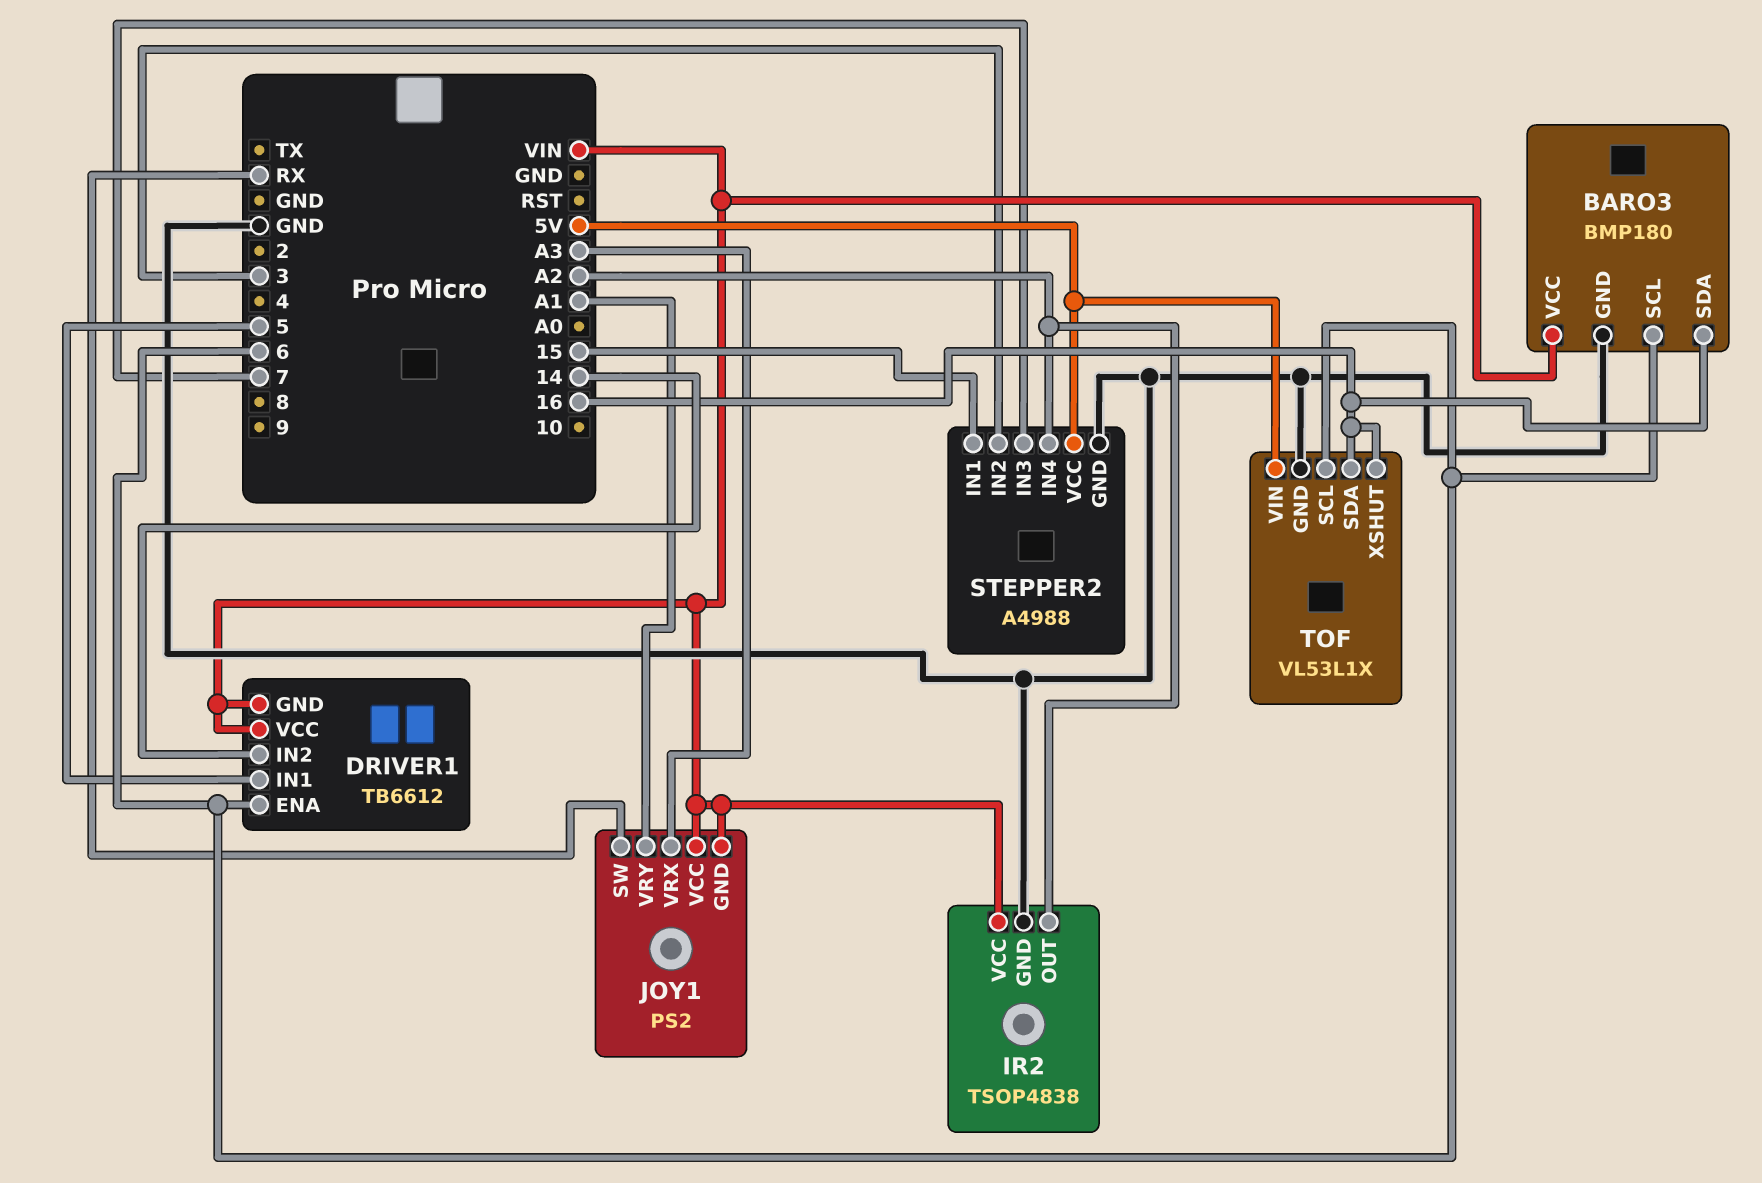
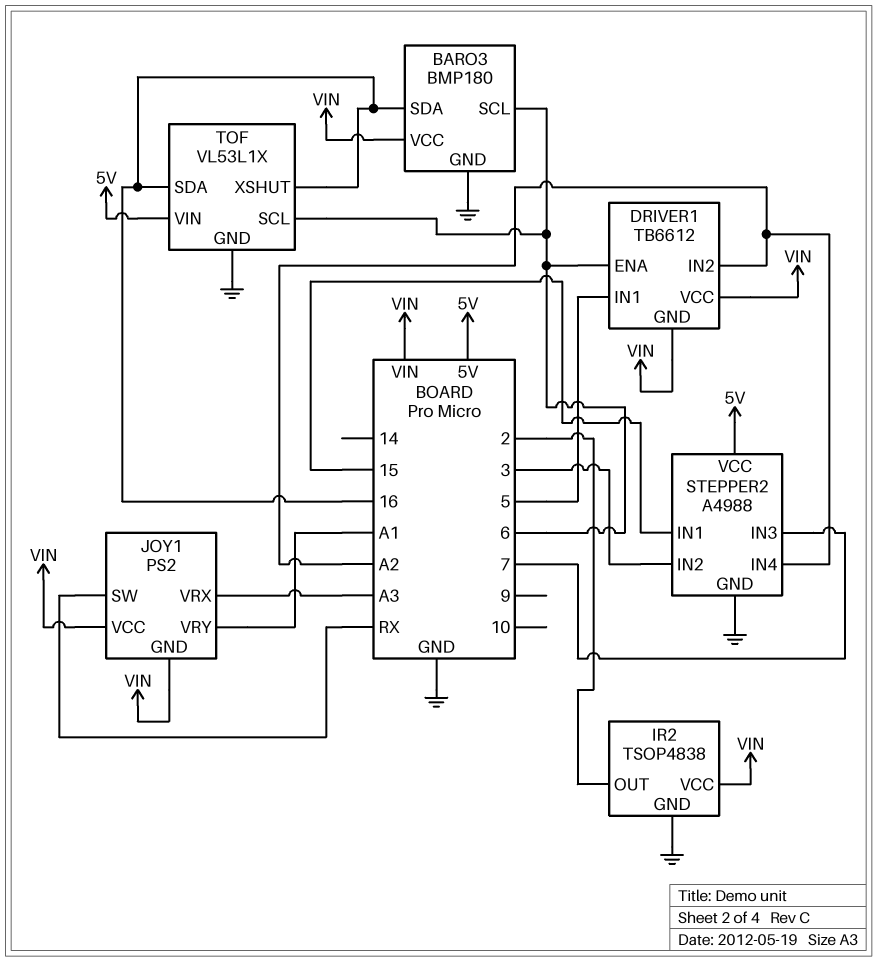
DRIVER1 pin IN2: 14 -> A2
IR2 pin OUT: A2 -> 2

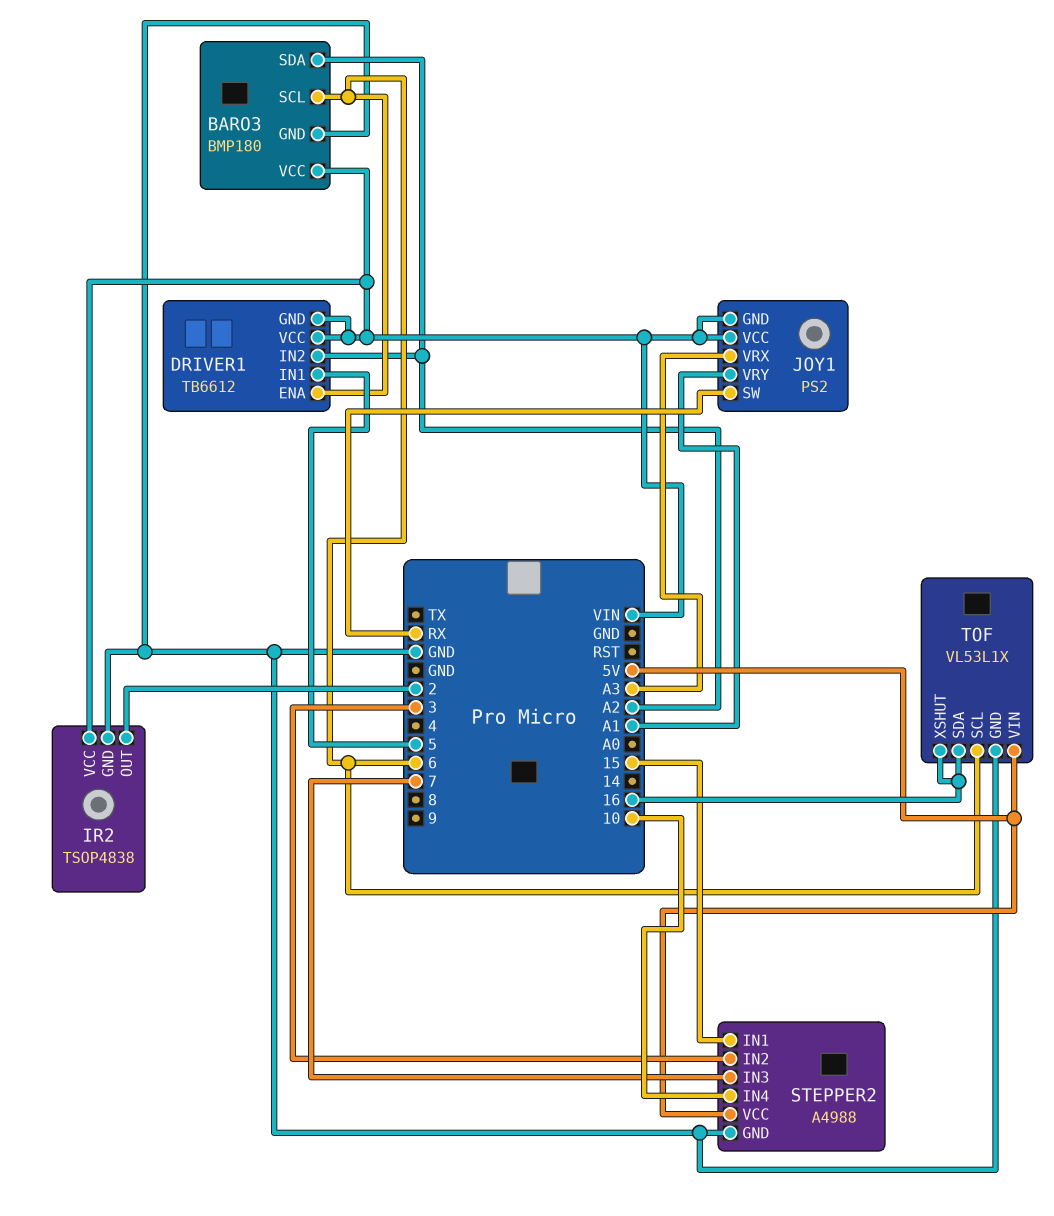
BARO3 pin SDA: 16 -> A2
STEPPER2 pin IN4: A2 -> 10

